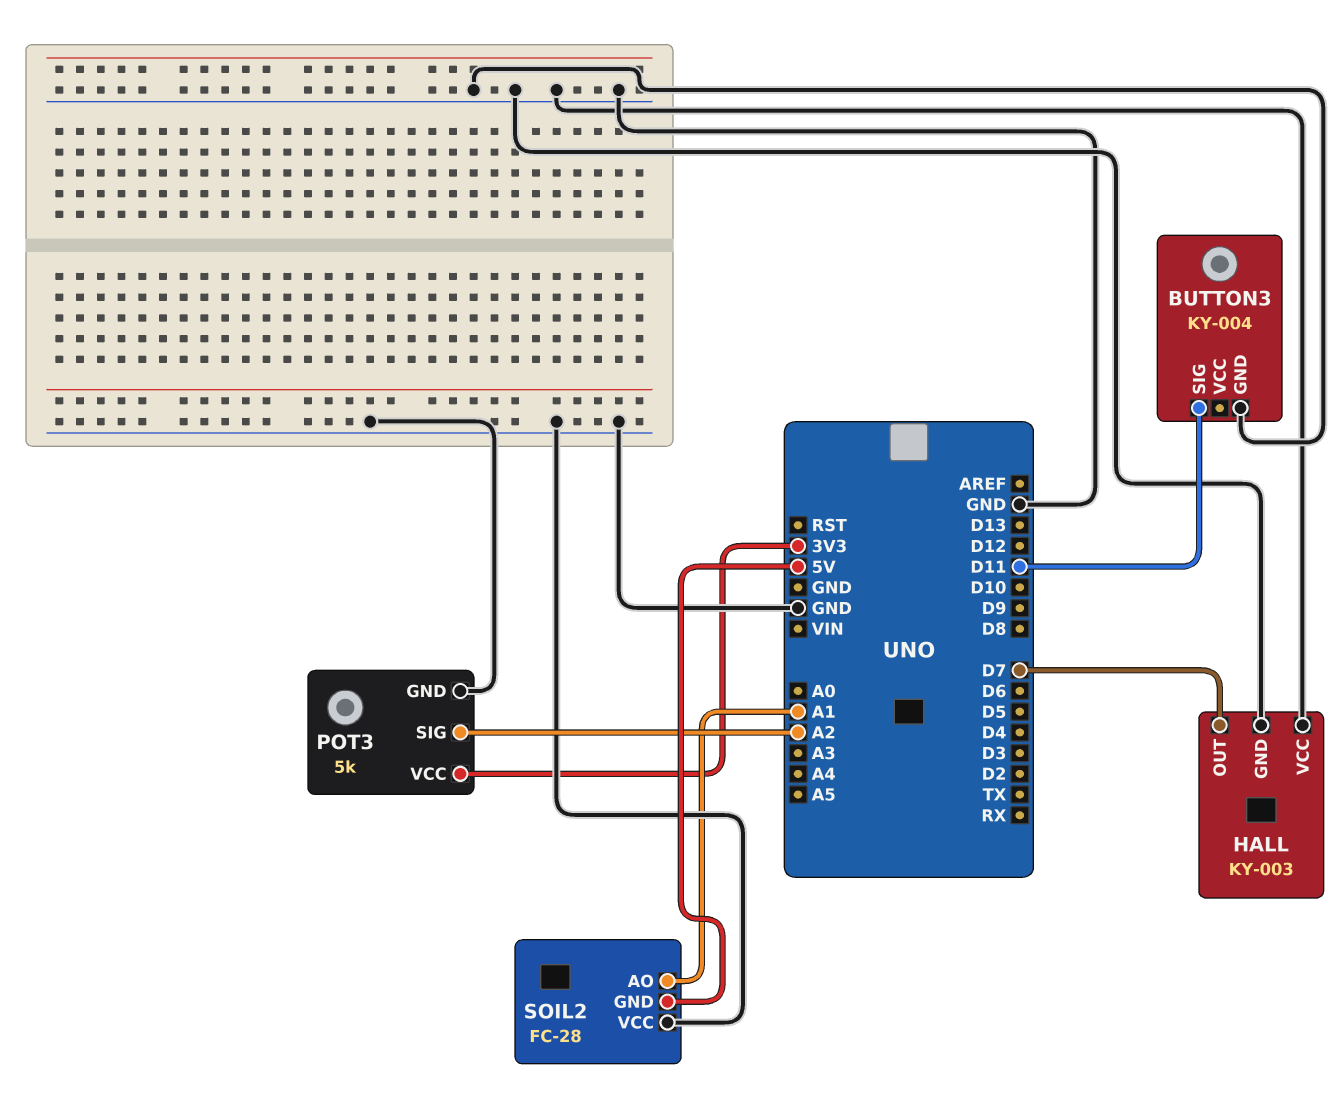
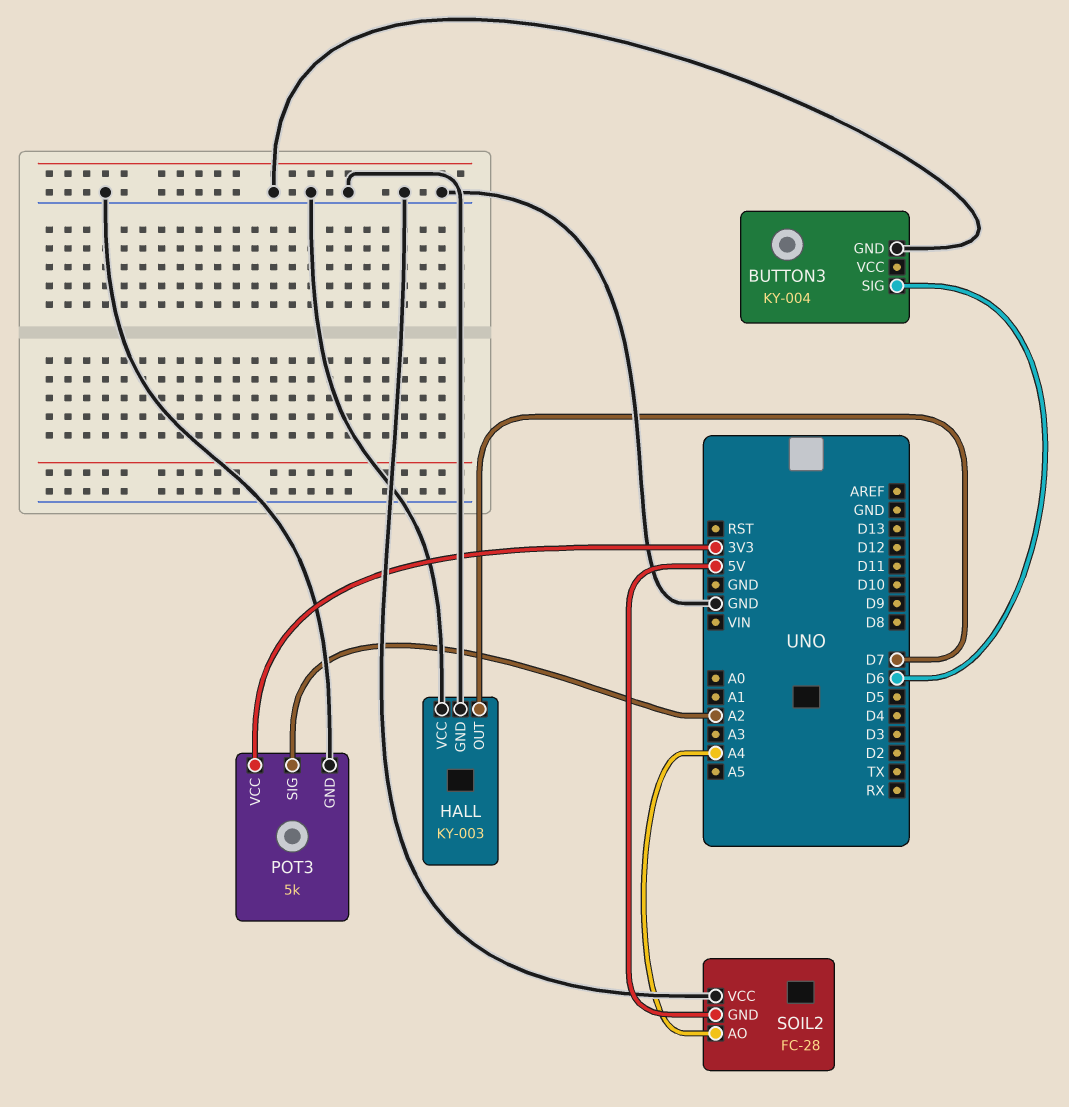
BUTTON3 pin SIG: D11 -> D6
SOIL2 pin AO: A1 -> A4

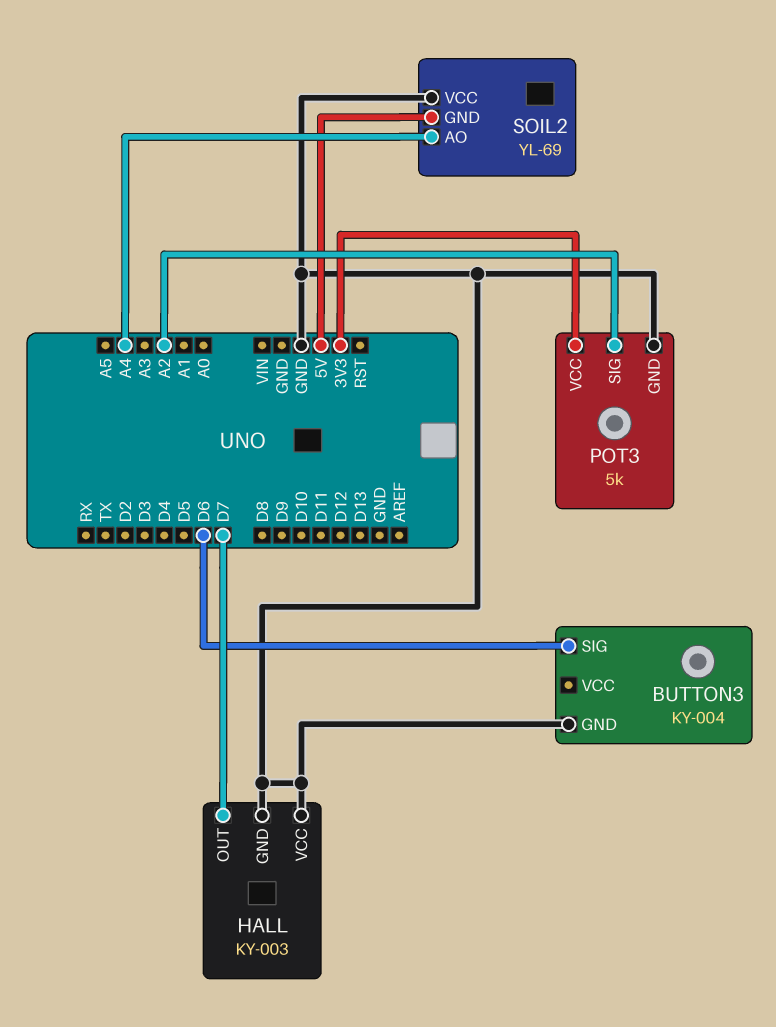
SOIL2: FC-28 -> YL-69

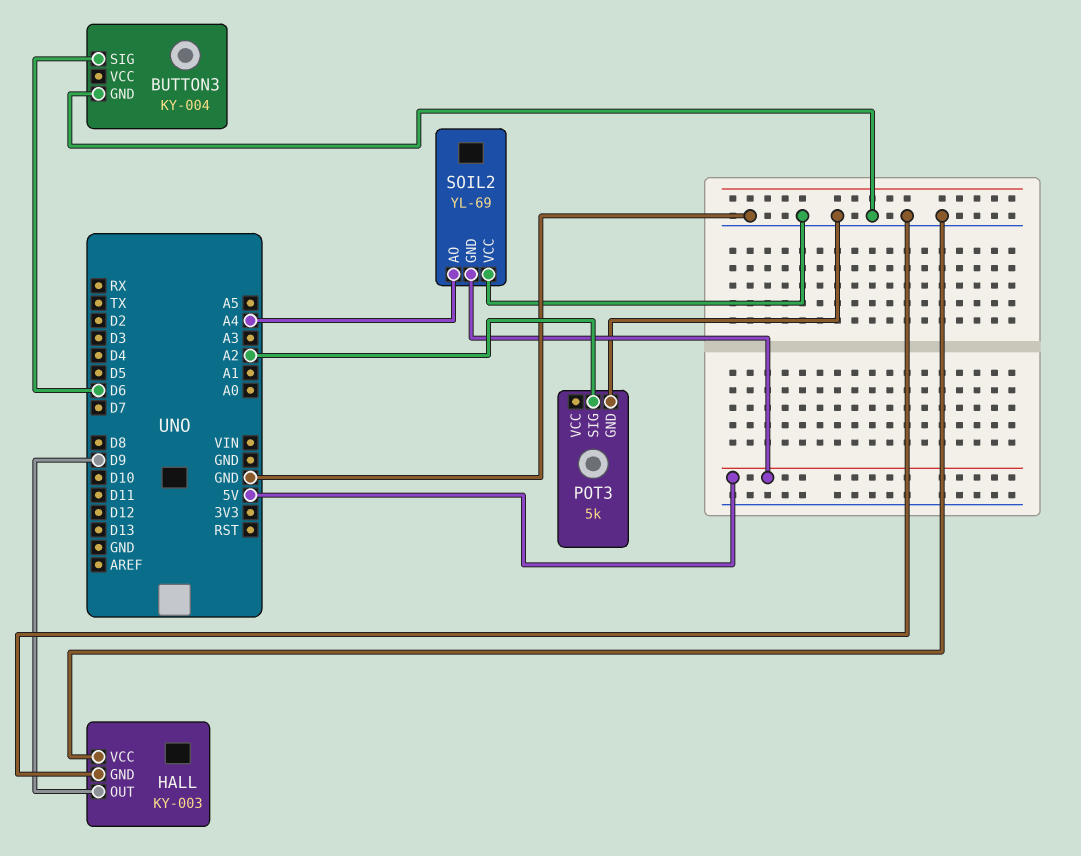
HALL pin OUT: D7 -> D9
POT3 pin VCC: 3V3 -> none

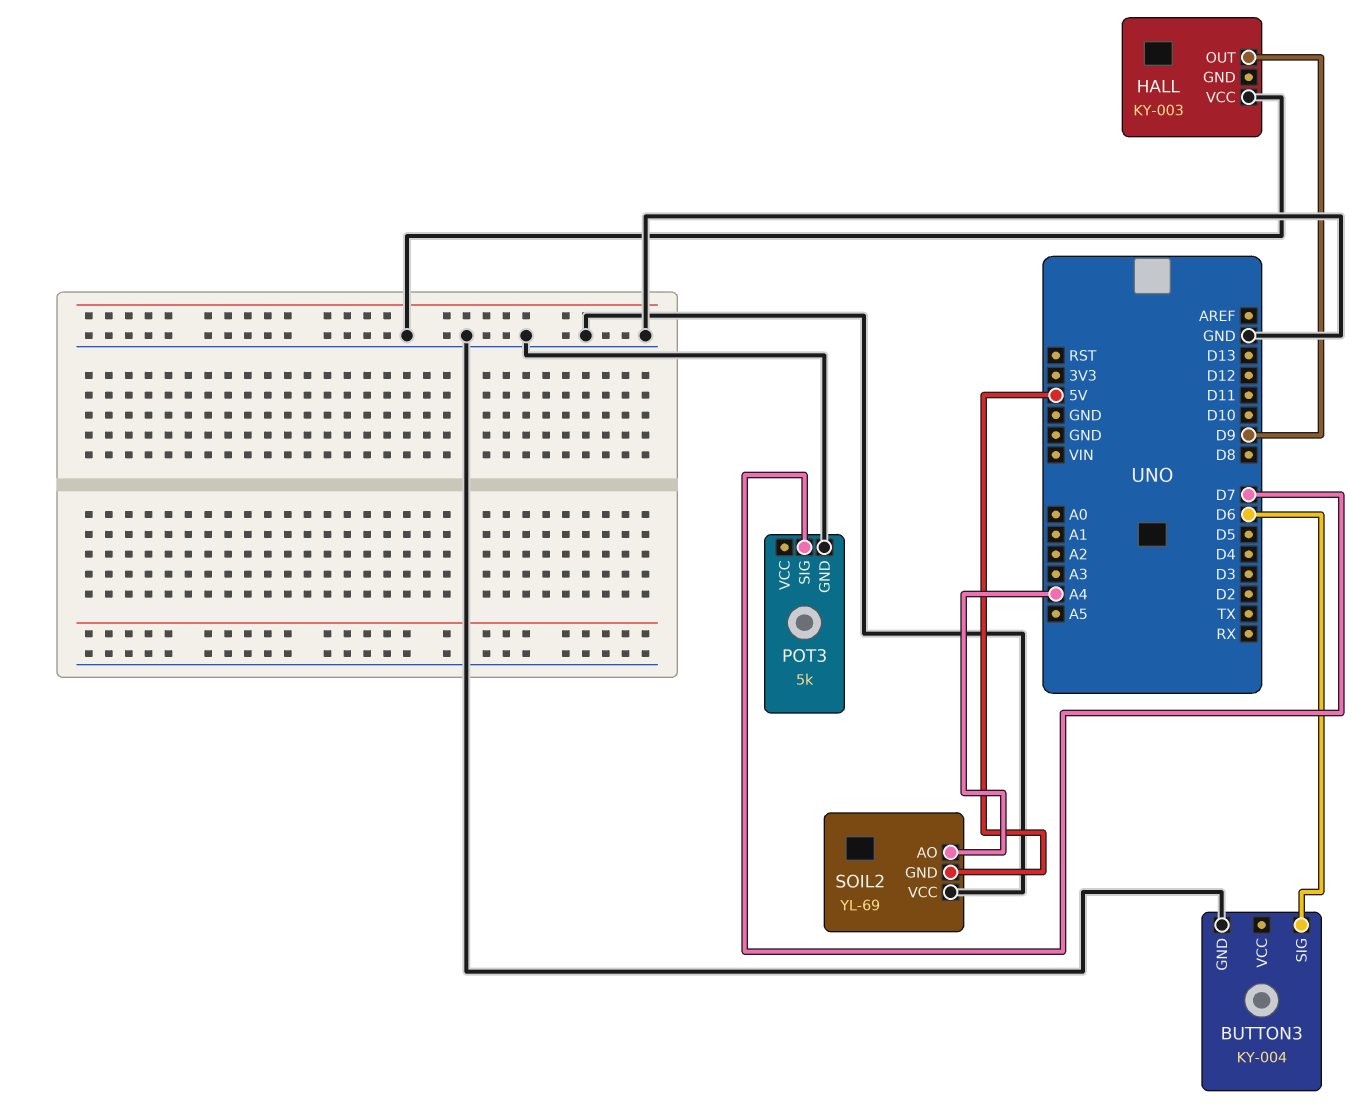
HALL pin GND: GND -> none
POT3 pin SIG: A2 -> D7

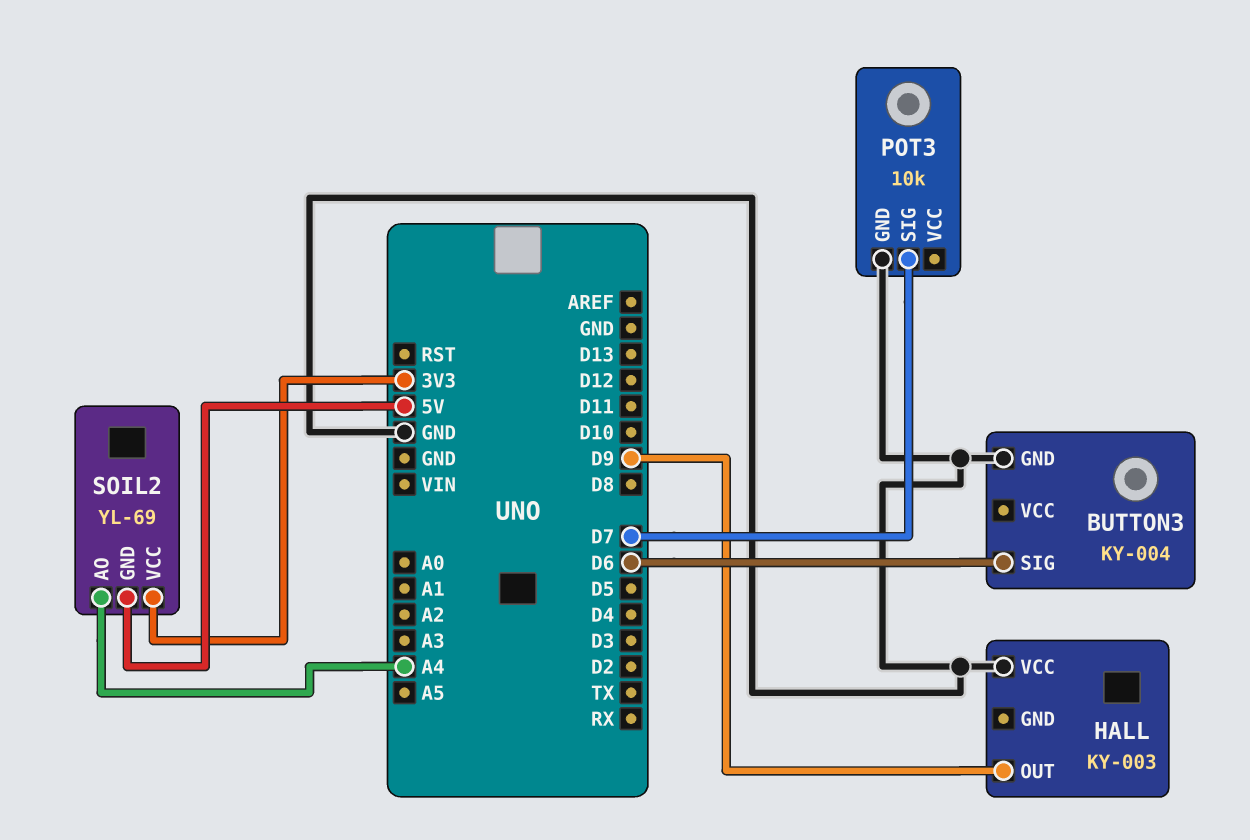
POT3: 5k -> 10k
SOIL2 pin VCC: GND -> 3V3

